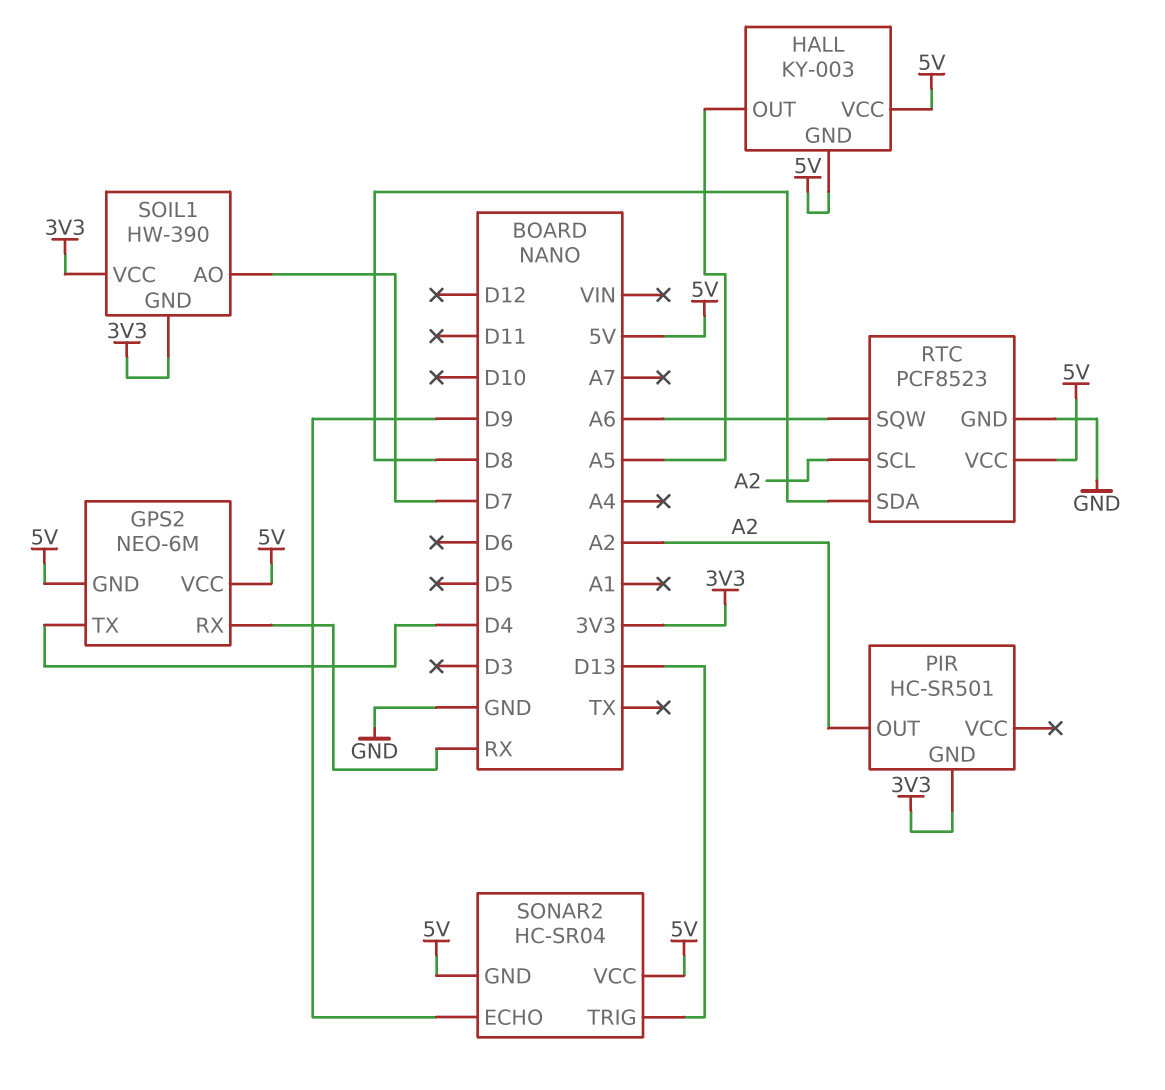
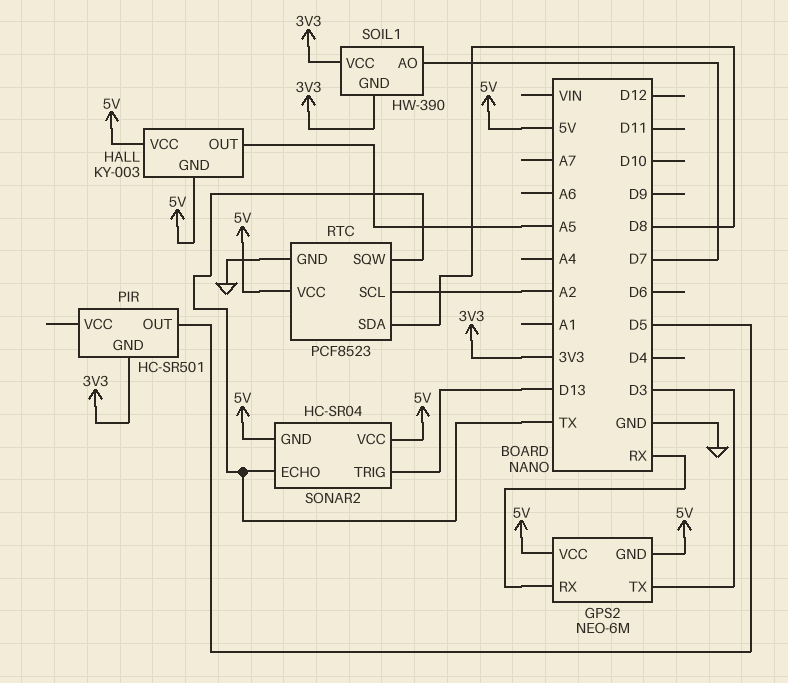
GPS2 pin TX: D4 -> D3
PIR pin OUT: A2 -> D5
RTC pin SQW: A6 -> TX
SONAR2 pin ECHO: D9 -> TX

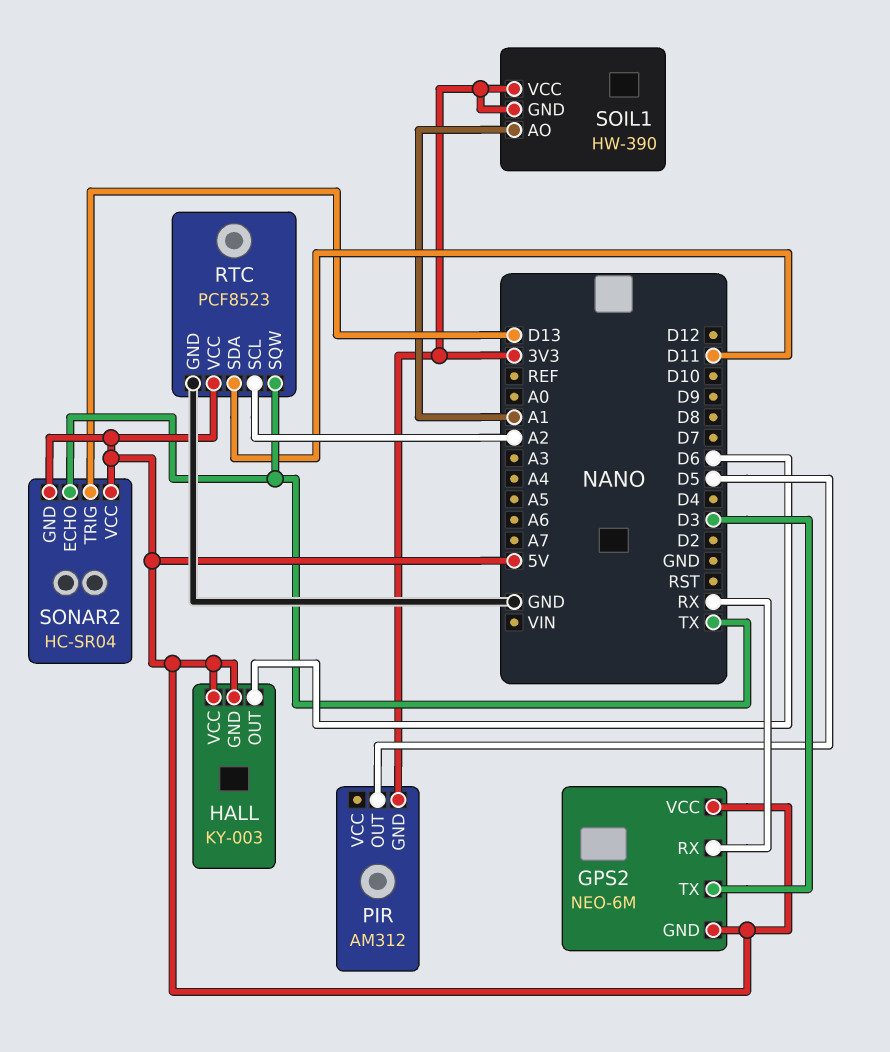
HALL pin OUT: A5 -> D6
PIR: HC-SR501 -> AM312
RTC pin SDA: D8 -> D11
SOIL1 pin AO: D7 -> A1

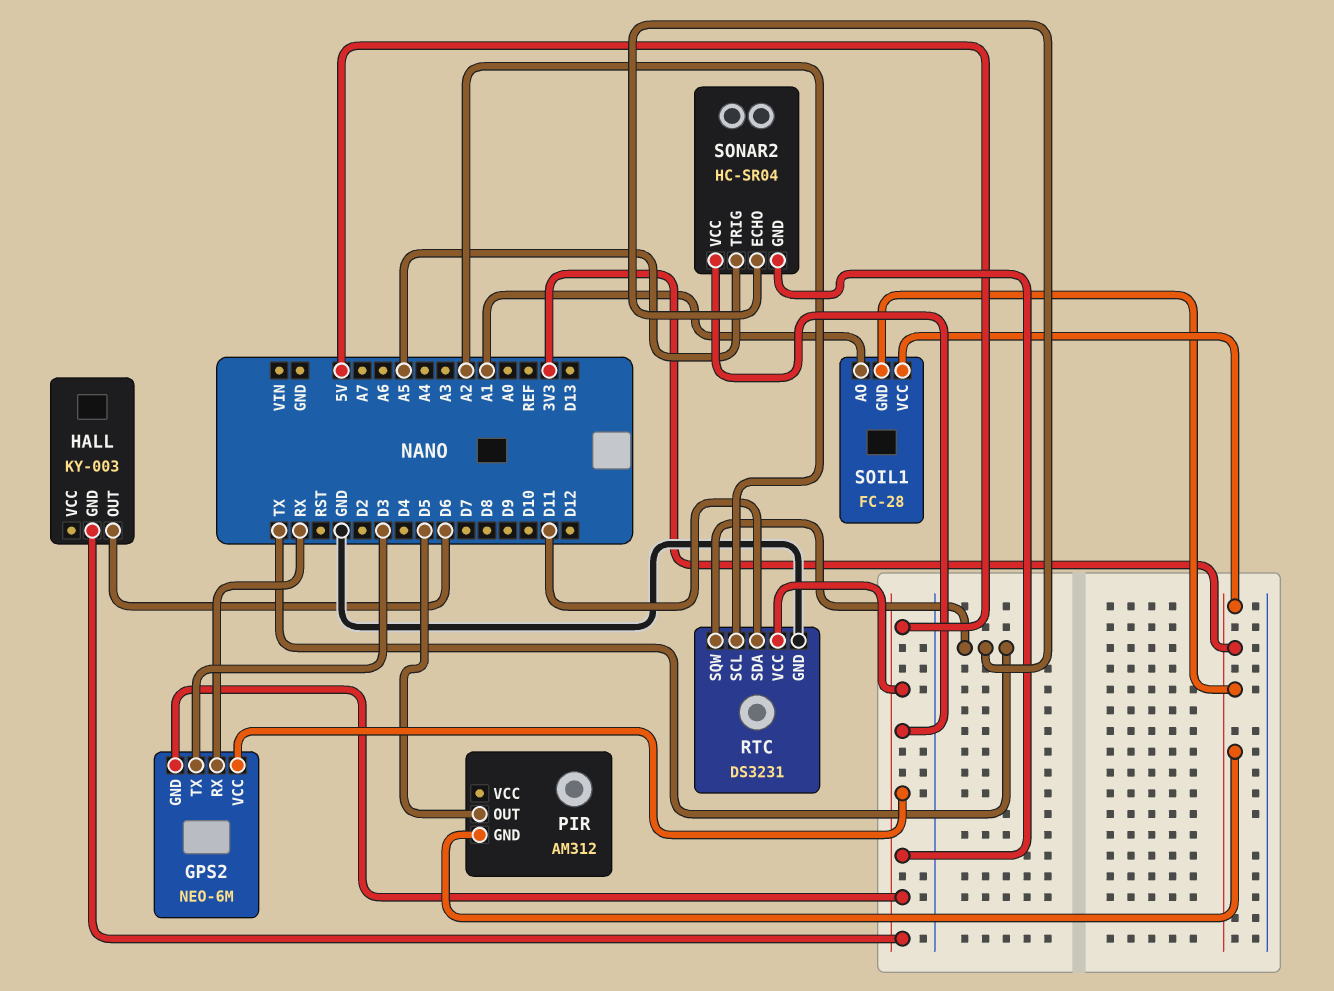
HALL pin VCC: 5V -> none
RTC: PCF8523 -> DS3231
SOIL1: HW-390 -> FC-28
SONAR2 pin TRIG: D13 -> A5

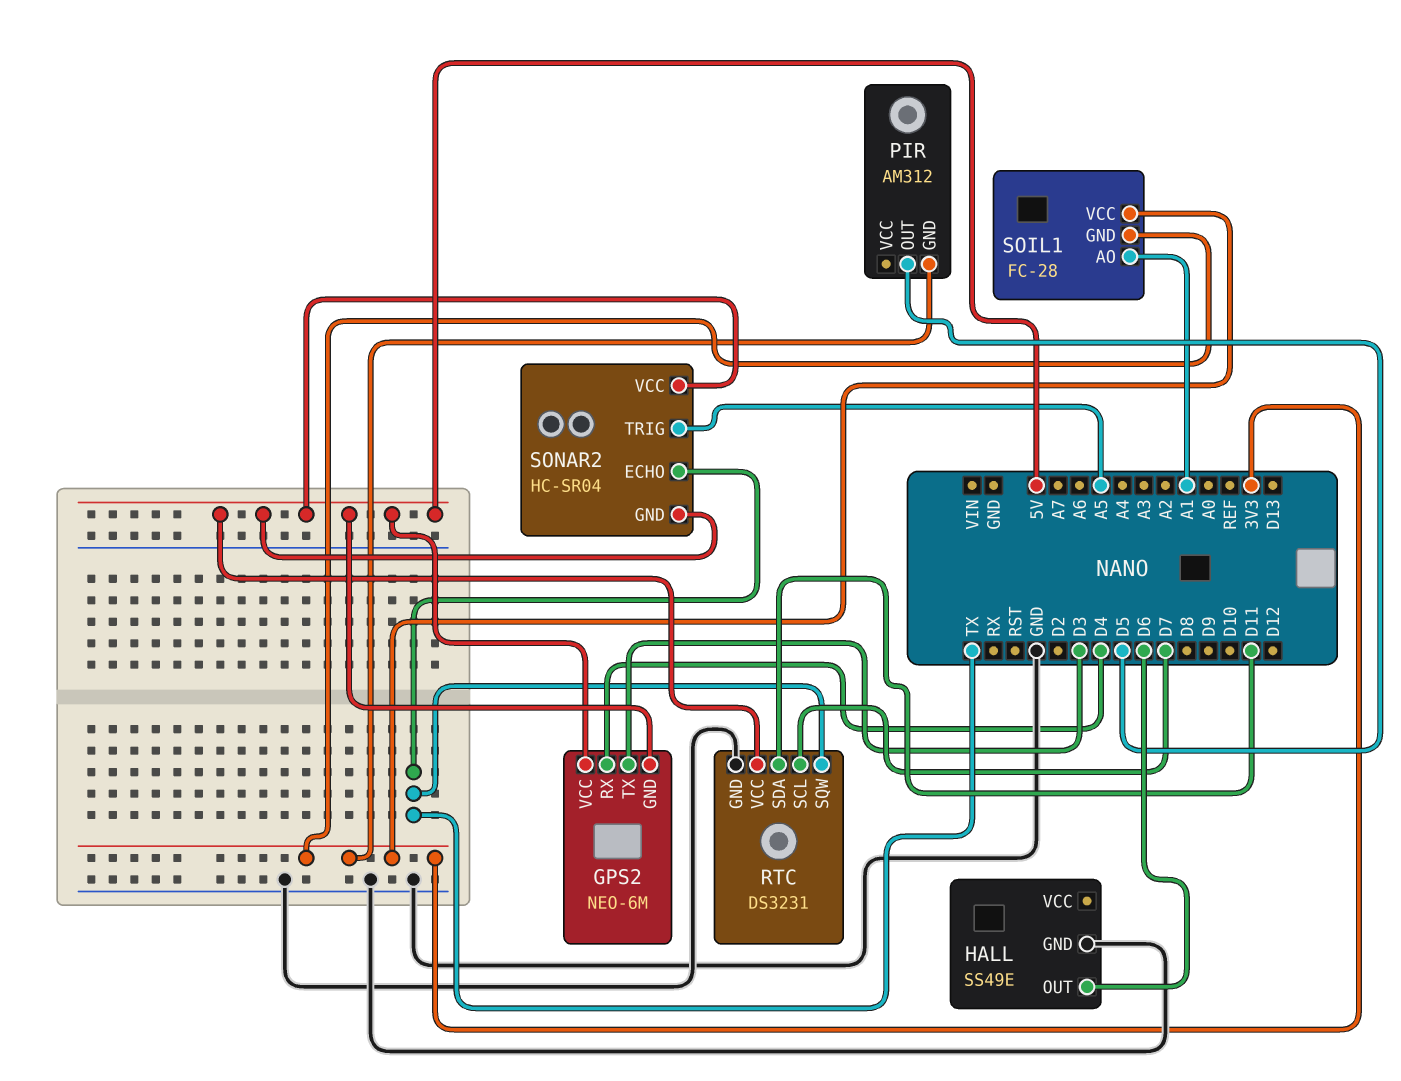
GPS2 pin RX: RX -> D4
HALL: KY-003 -> SS49E
HALL pin GND: 5V -> GND
RTC pin SCL: A2 -> D7

